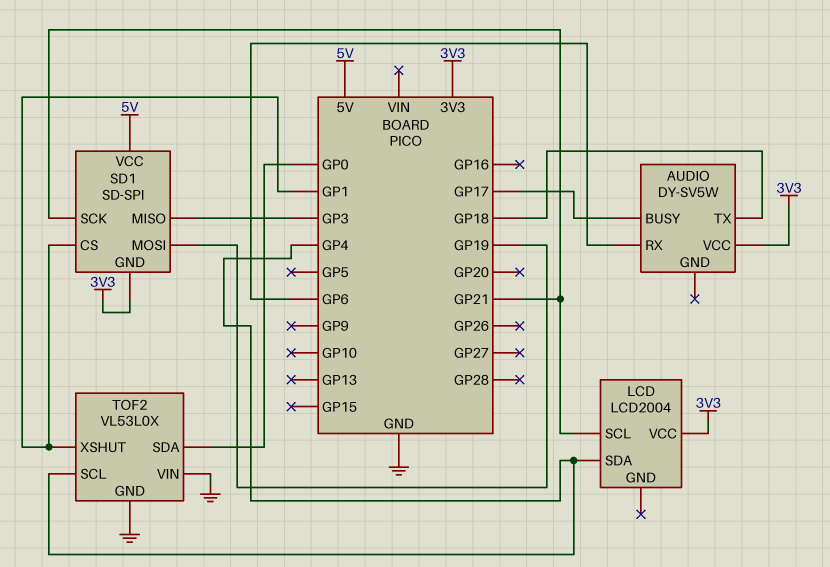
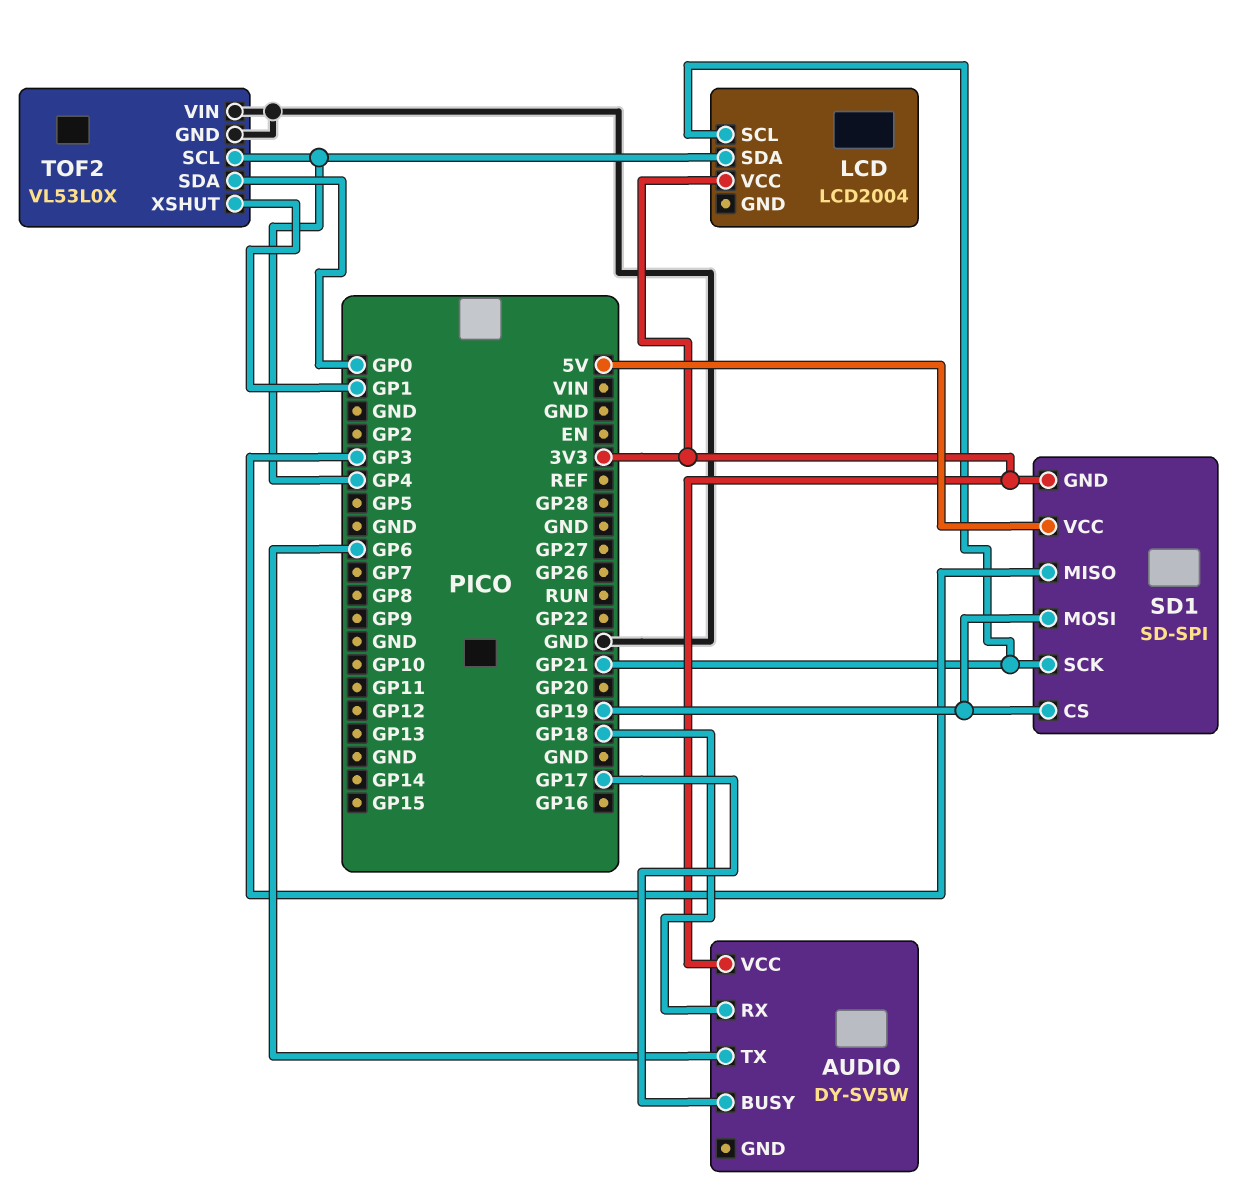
AUDIO pin RX: GP6 -> GP18
AUDIO pin TX: GP18 -> GP6
SD1 pin CS: GP1 -> GP19

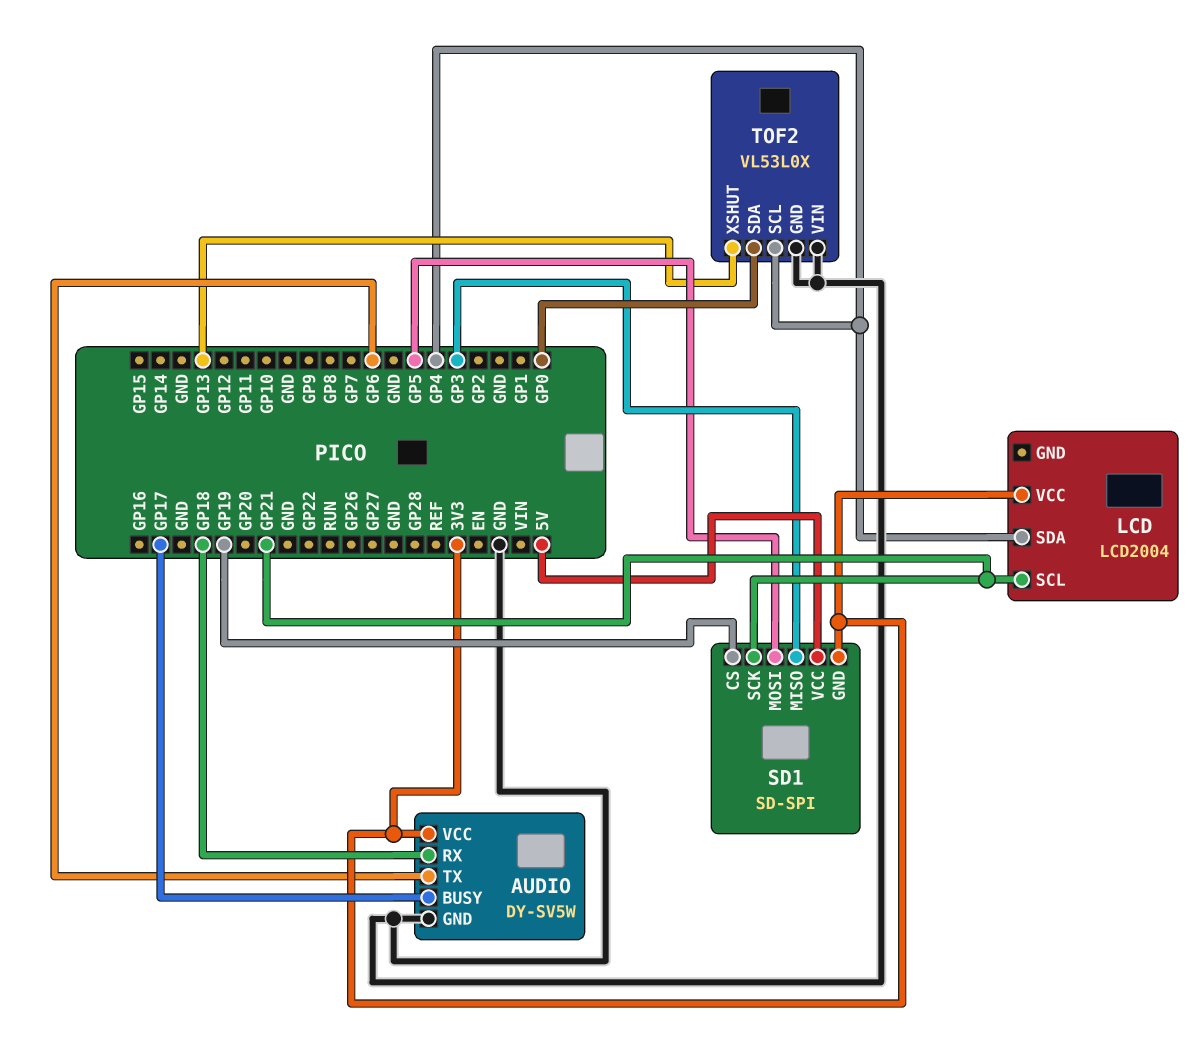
AUDIO pin GND: none -> GND
SD1 pin MOSI: GP19 -> GP5
TOF2 pin XSHUT: GP1 -> GP13

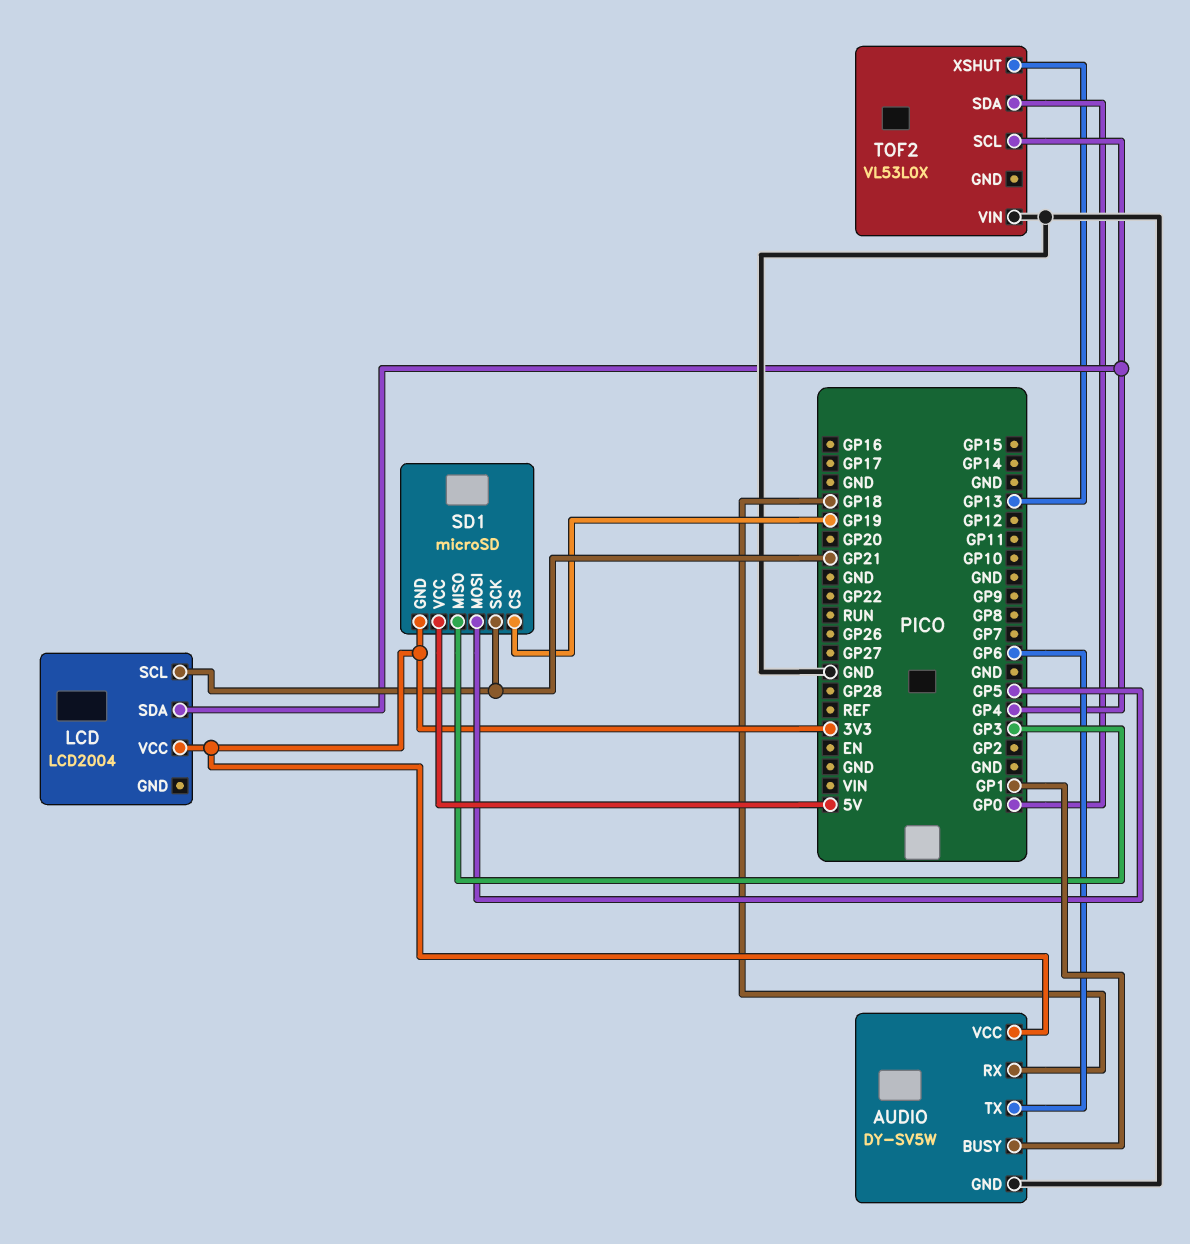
AUDIO pin BUSY: GP17 -> GP1
SD1: SD-SPI -> microSD
TOF2 pin GND: GND -> none

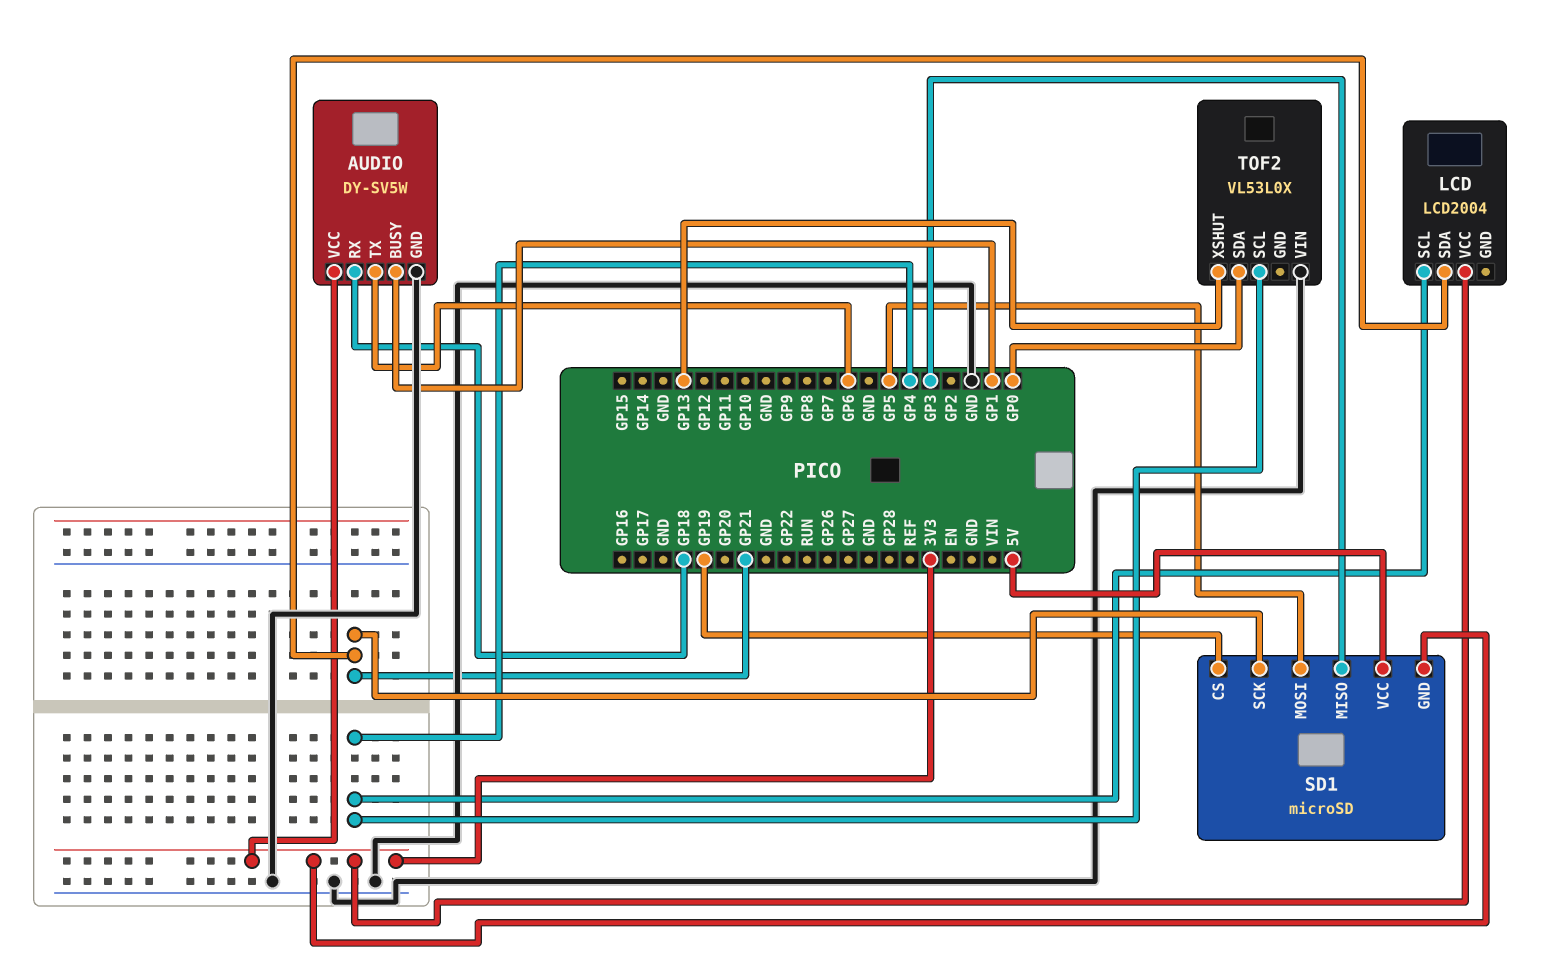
LCD pin SCL: GP21 -> GP4
LCD pin SDA: GP4 -> GP21

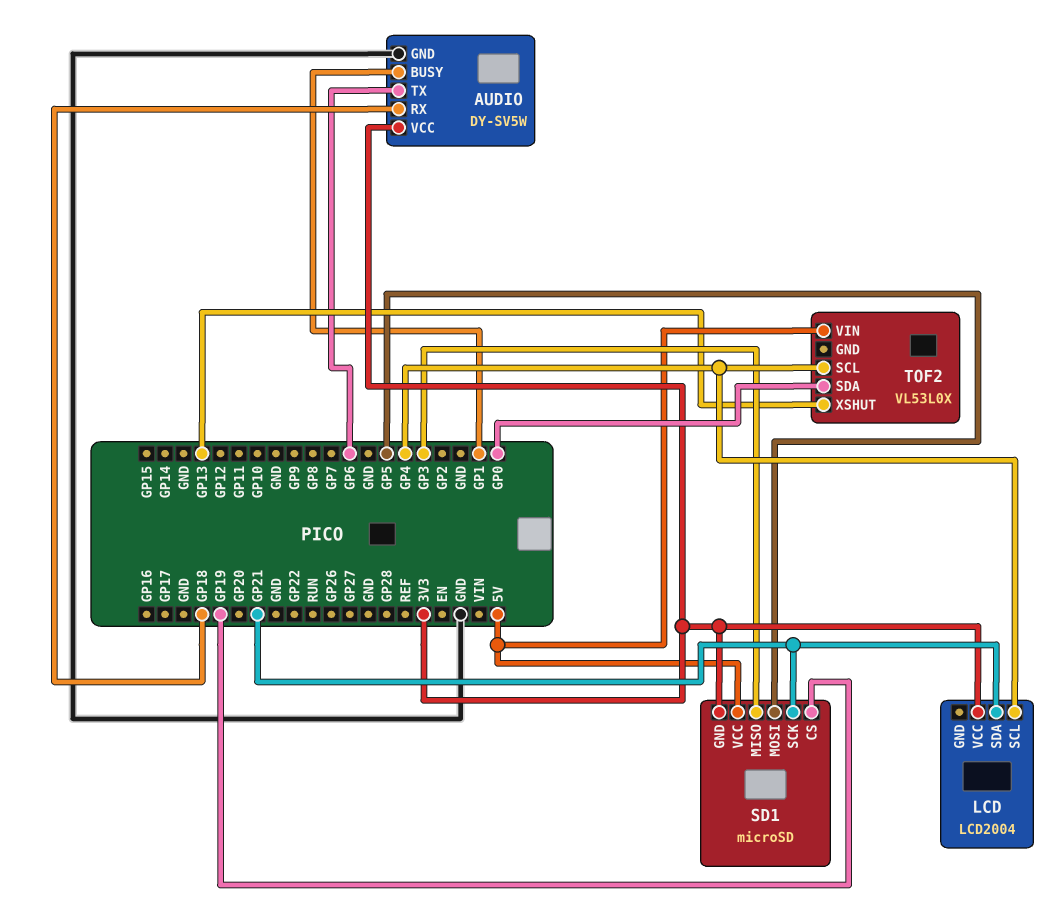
TOF2 pin VIN: GND -> 5V

